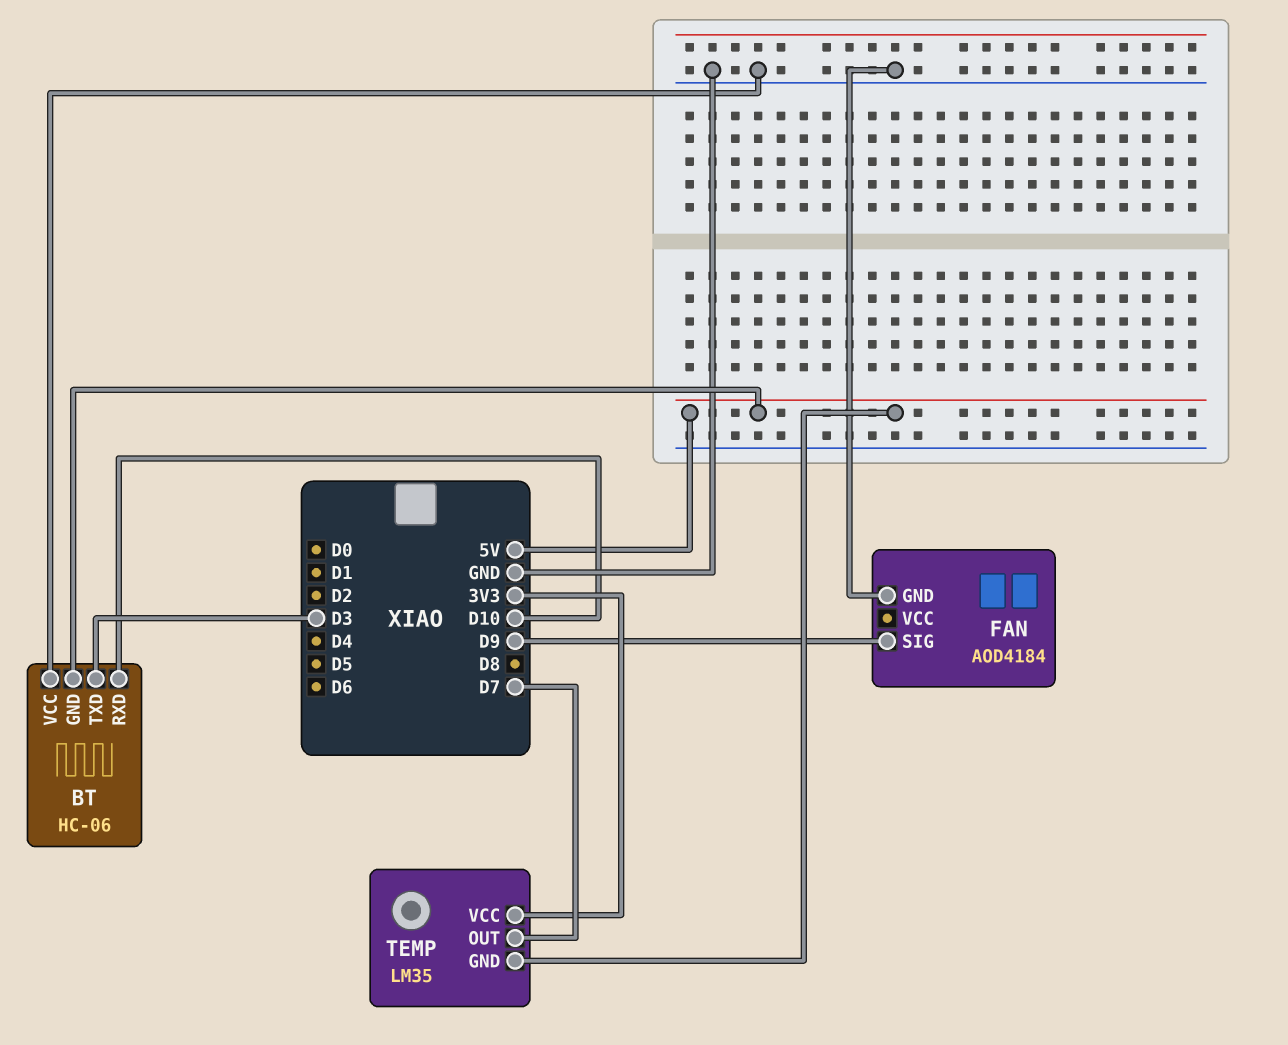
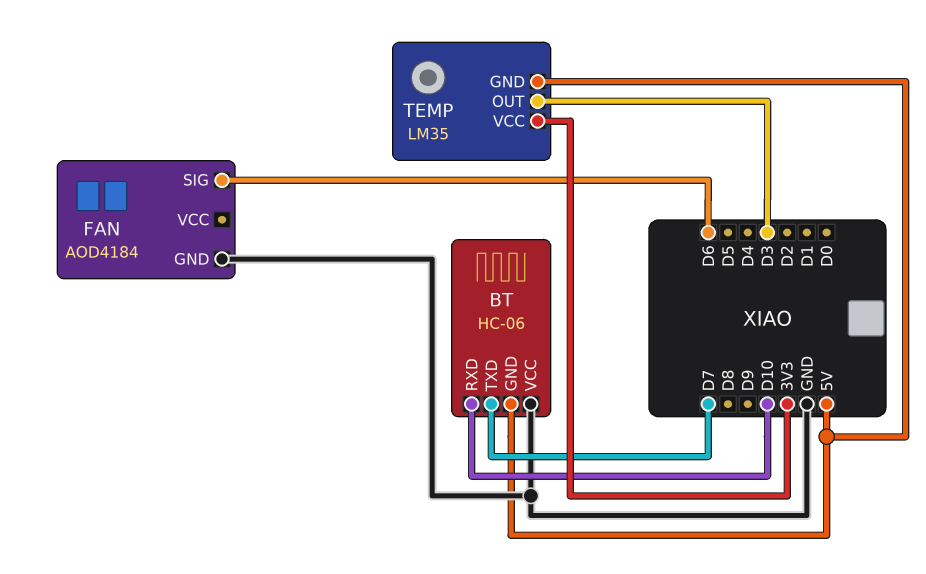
BT pin TXD: D3 -> D7
FAN pin SIG: D9 -> D6
TEMP pin OUT: D7 -> D3

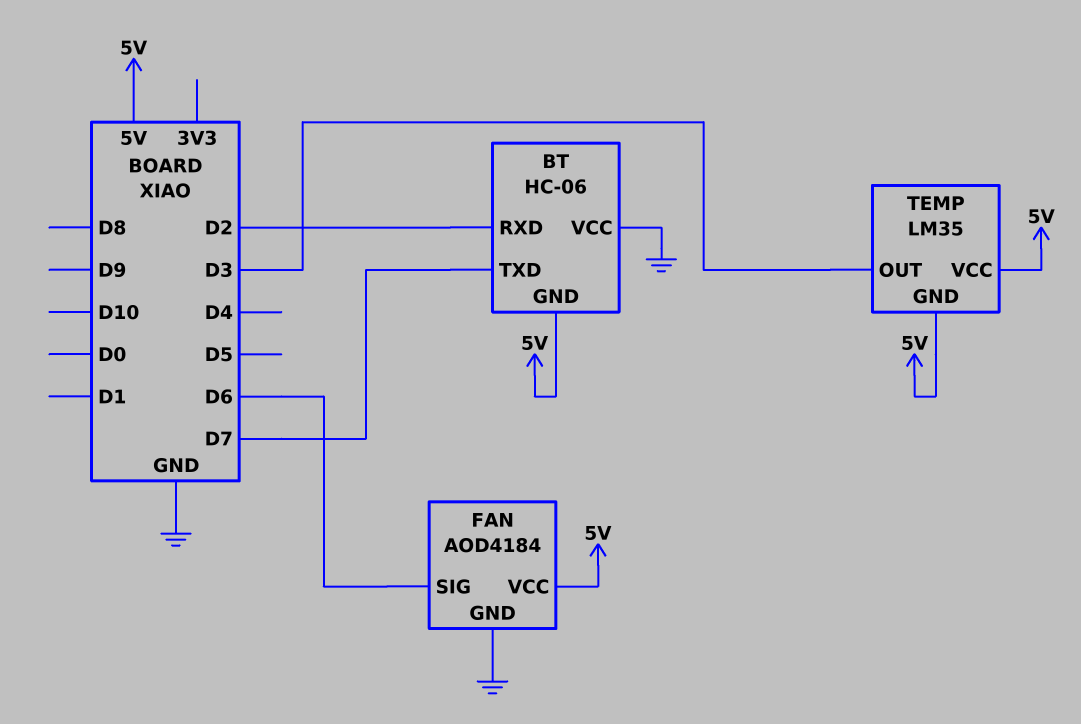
BT pin RXD: D10 -> D2
FAN pin VCC: none -> 5V
TEMP pin VCC: 3V3 -> 5V

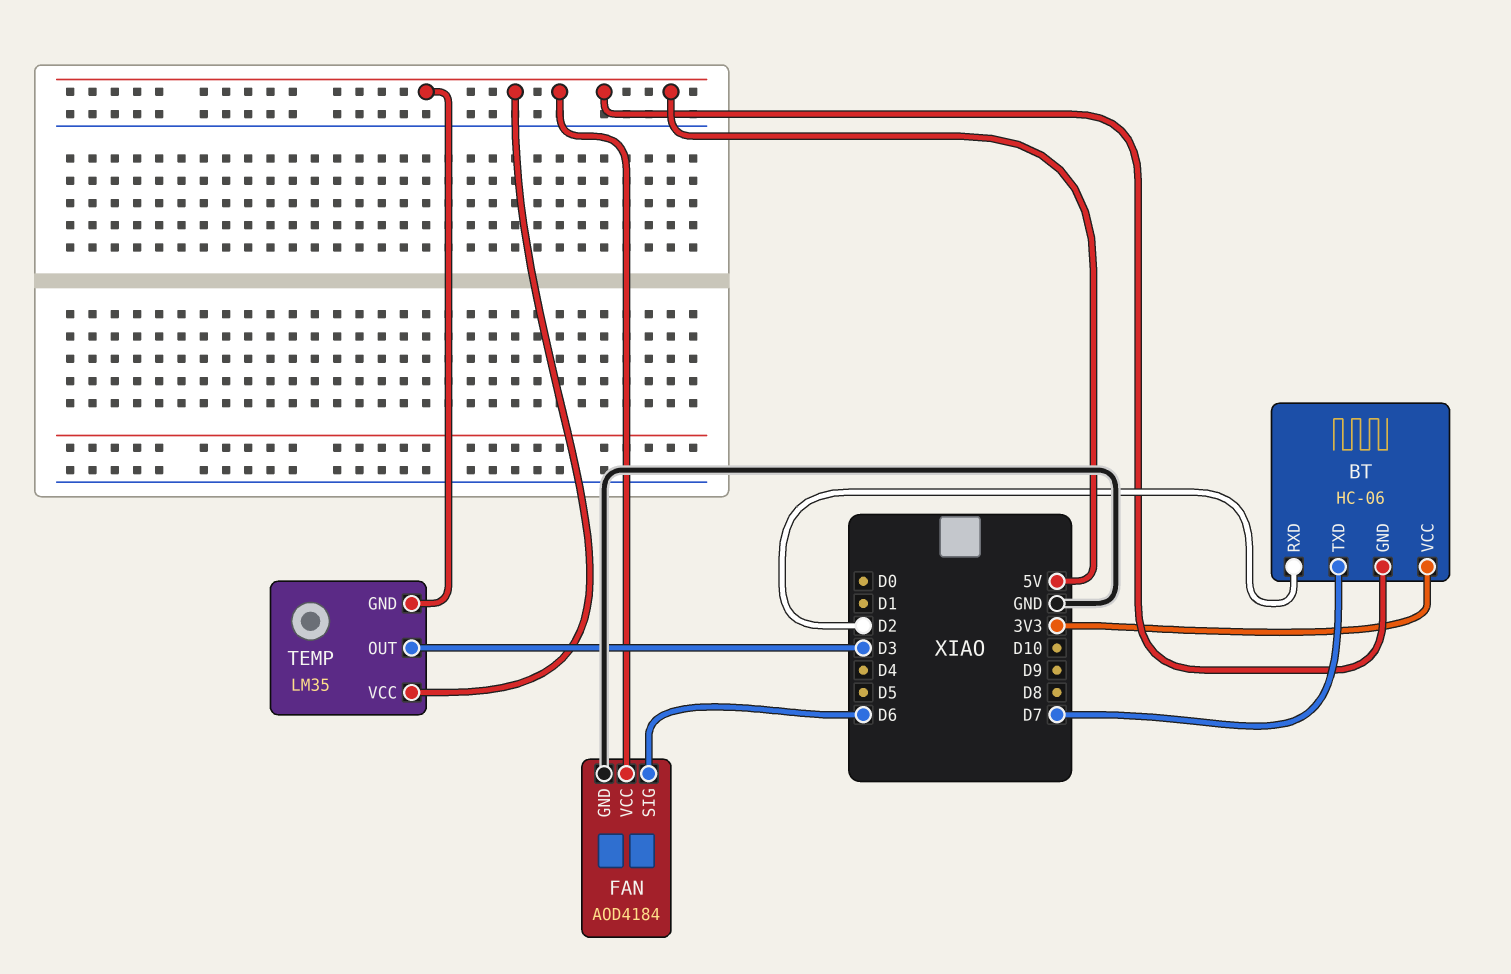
BT pin VCC: GND -> 3V3

